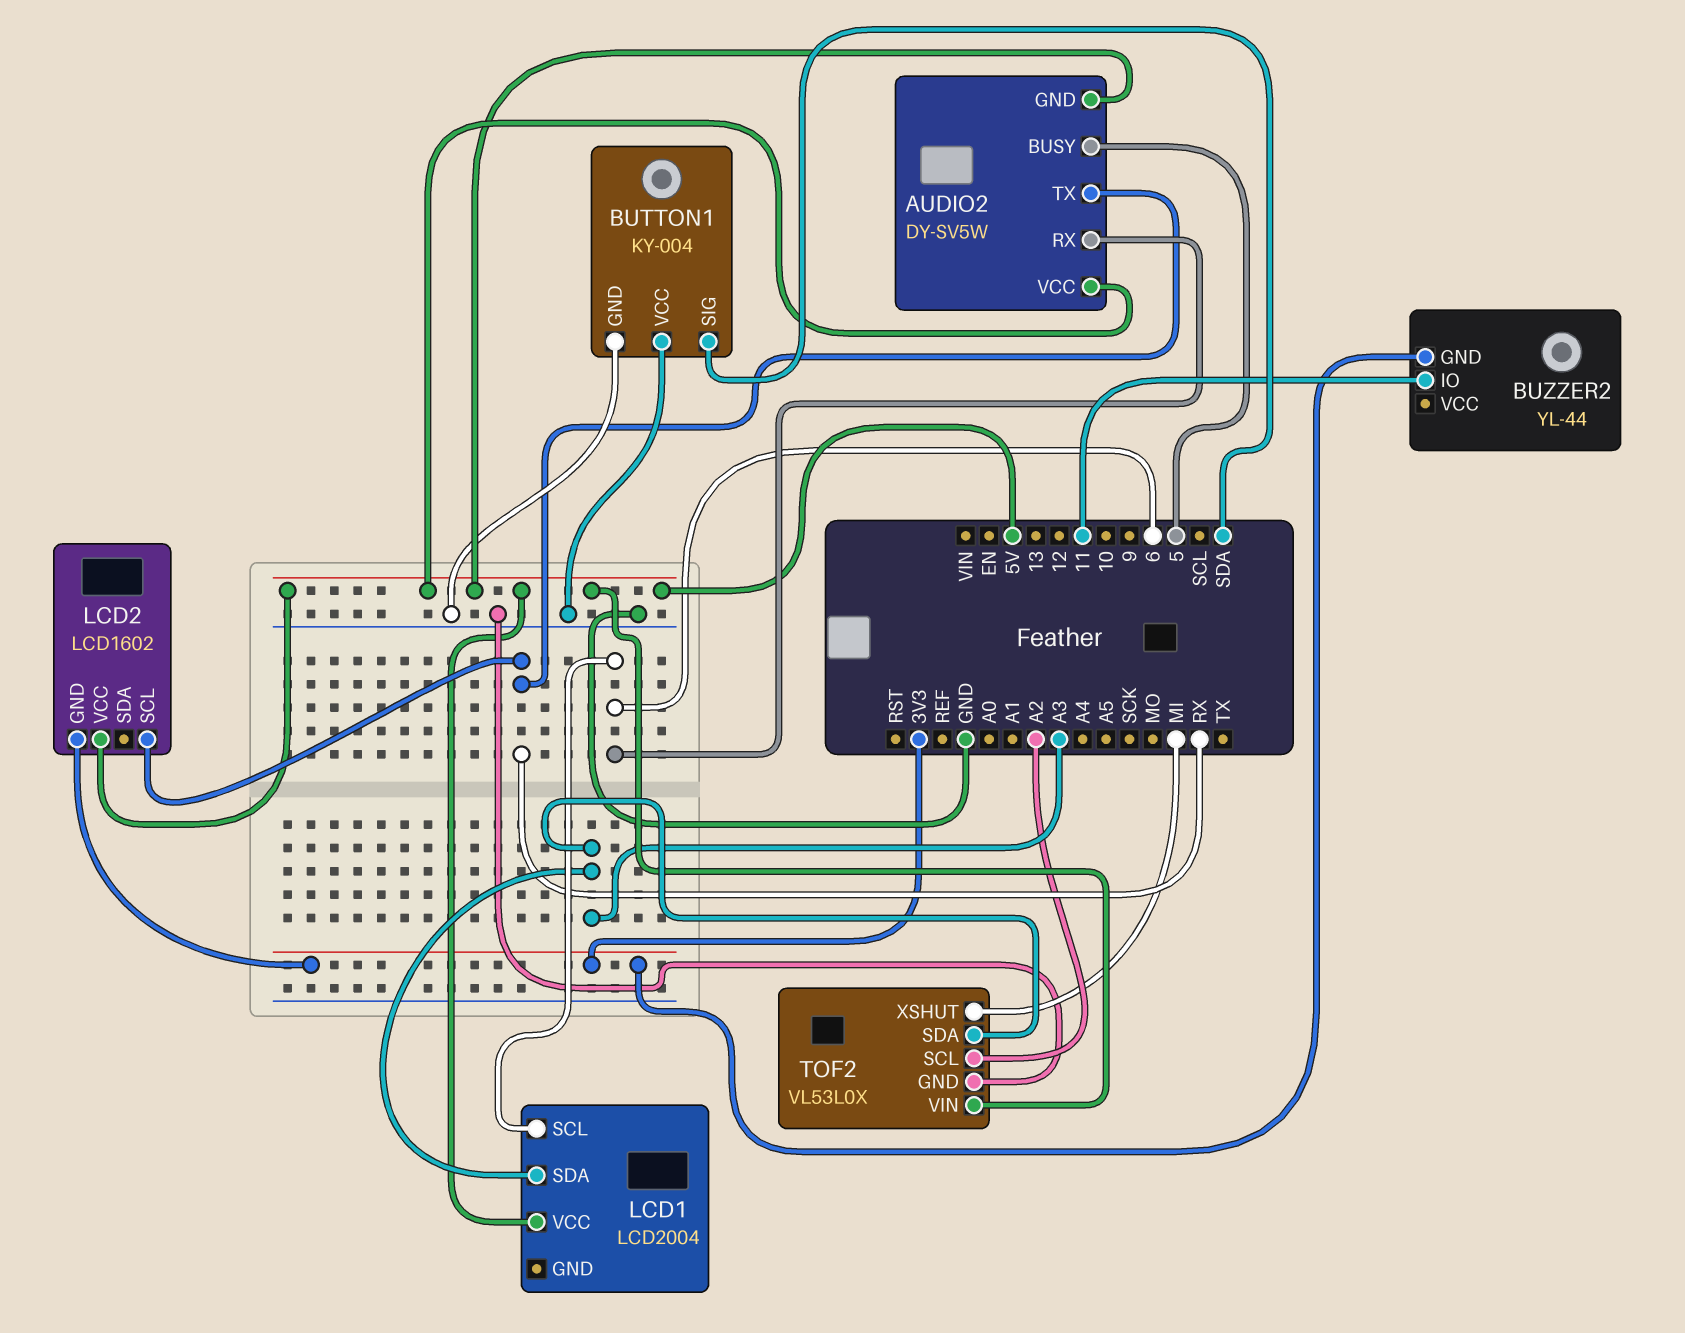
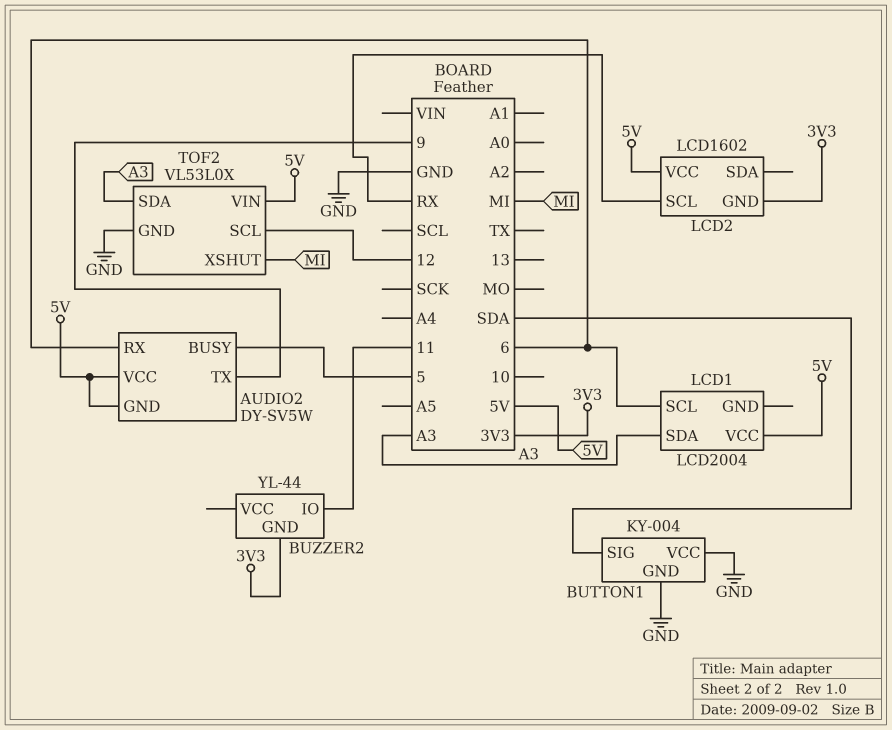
AUDIO2 pin TX: RX -> 9
TOF2 pin SCL: A2 -> 12

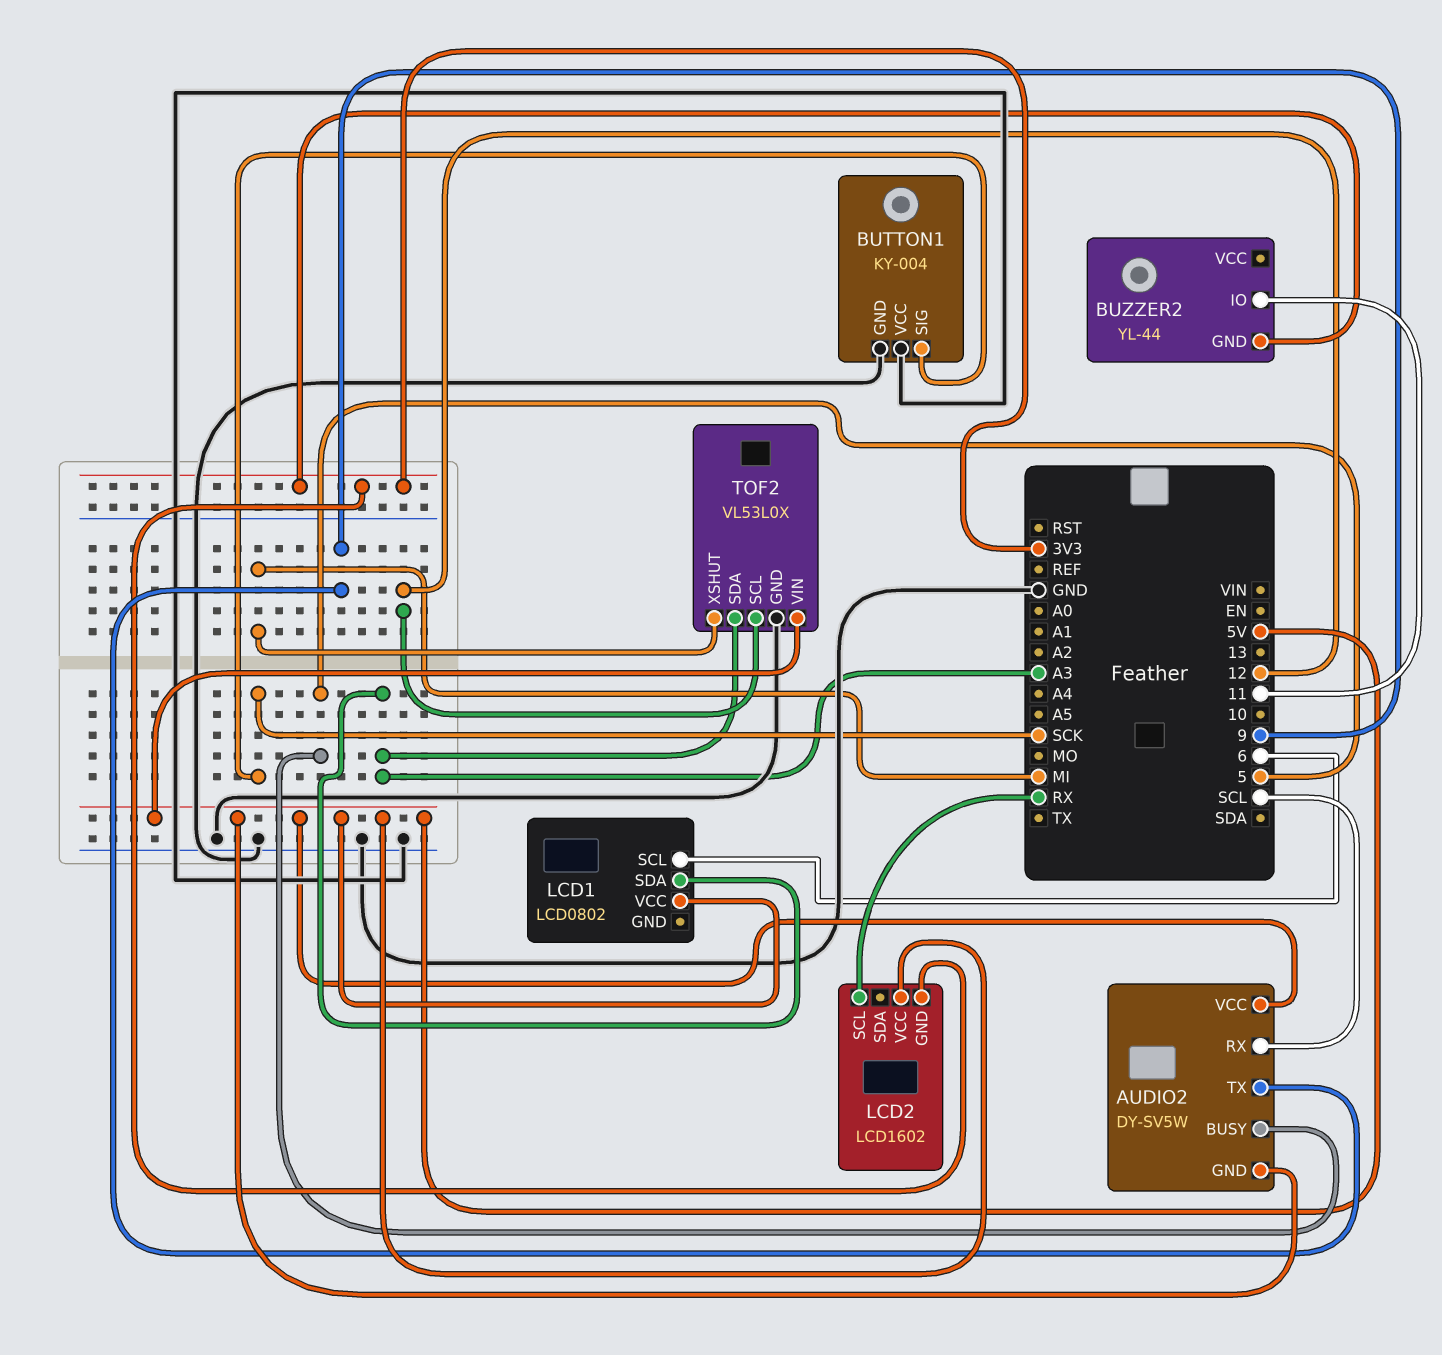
AUDIO2 pin RX: 6 -> SCL
BUTTON1 pin SIG: SDA -> SCK
LCD1: LCD2004 -> LCD0802

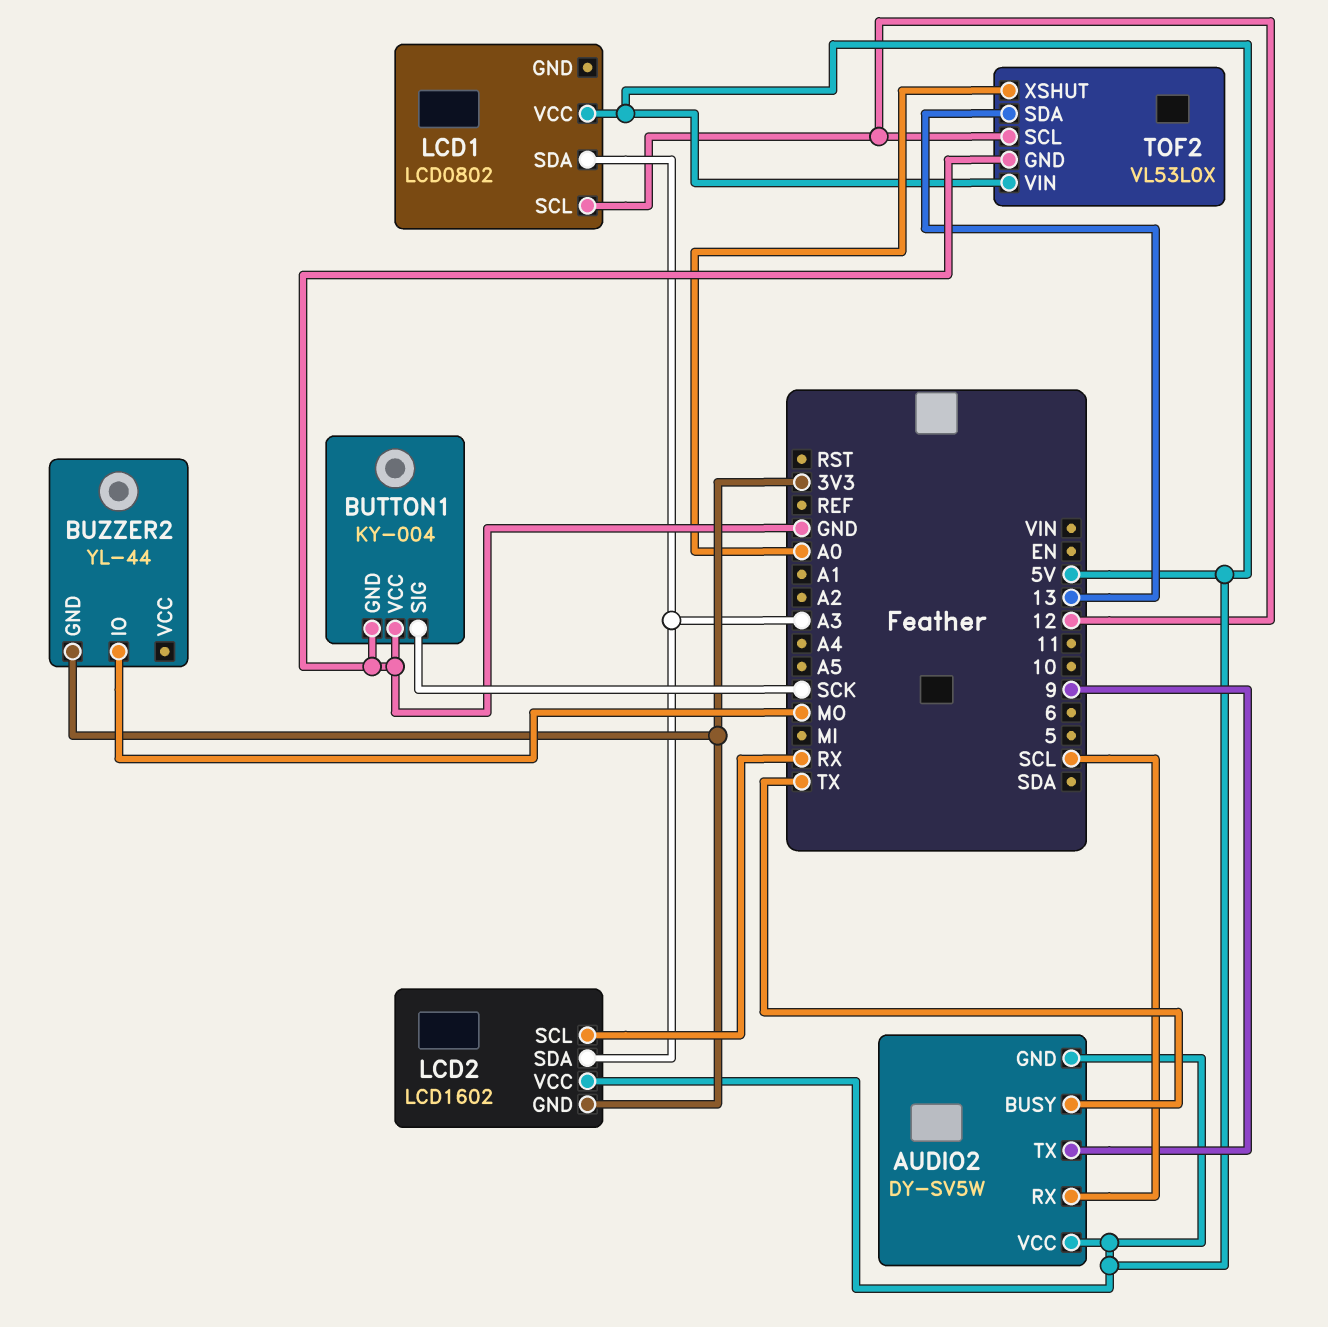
AUDIO2 pin BUSY: 5 -> TX
BUZZER2 pin IO: 11 -> MO
LCD1 pin SCL: 6 -> 12
LCD2 pin SDA: none -> A3
TOF2 pin SDA: A3 -> 13
TOF2 pin XSHUT: MI -> A0

